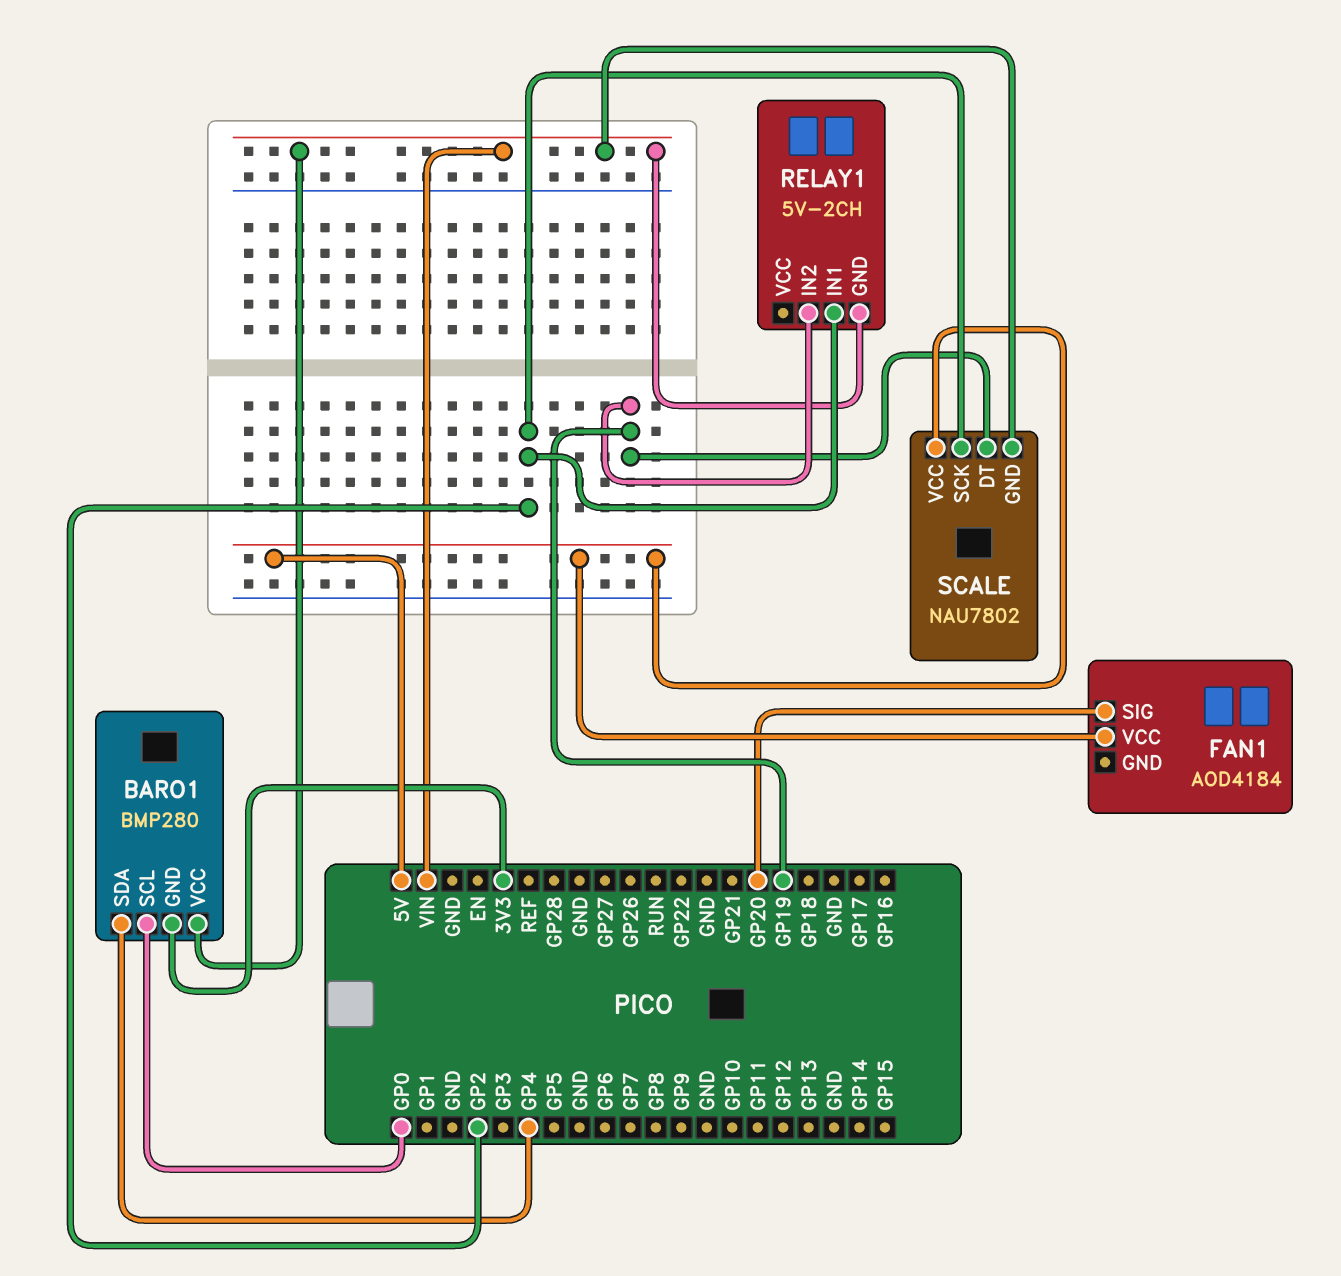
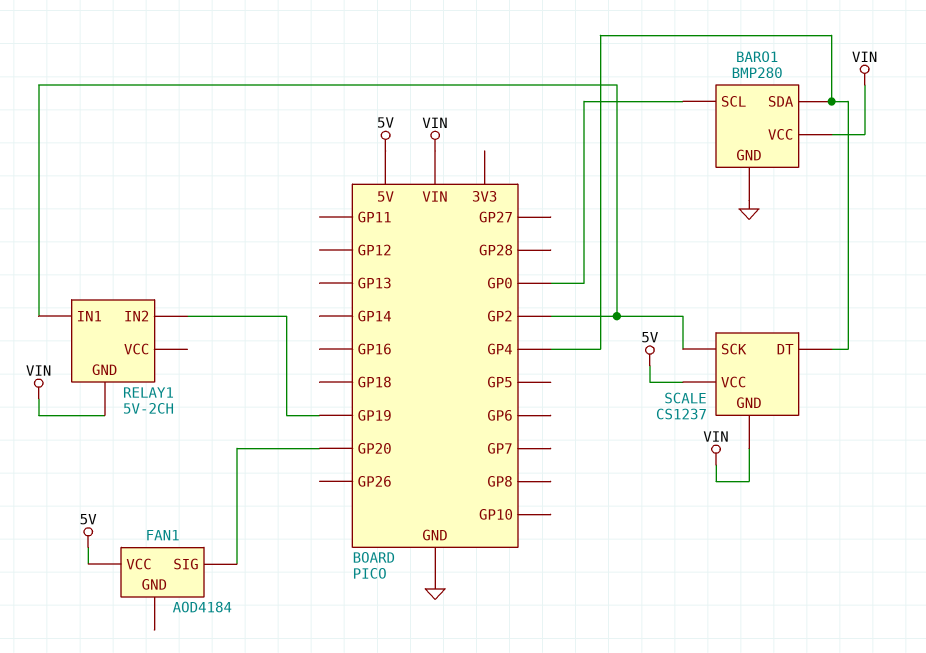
BARO1 pin GND: 3V3 -> GND
SCALE: NAU7802 -> CS1237
SCALE pin DT: GP19 -> GP4

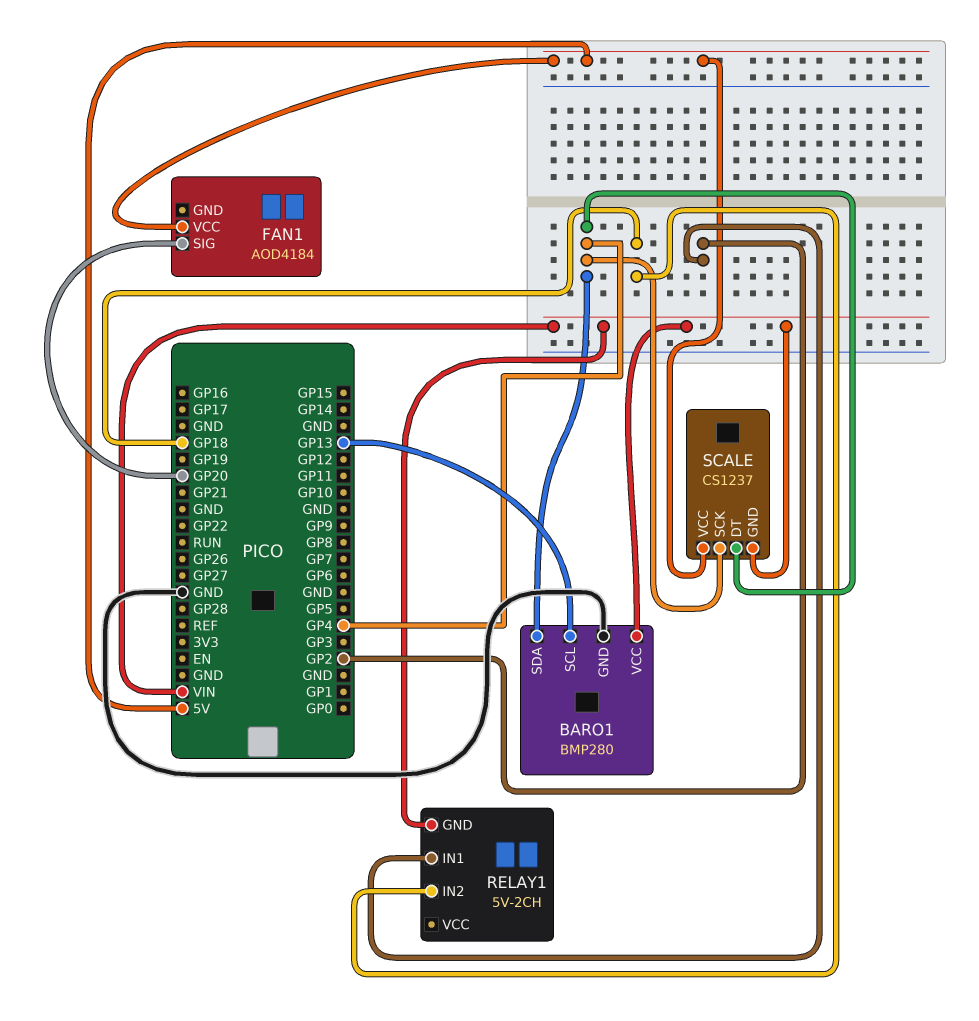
BARO1 pin SCL: GP0 -> GP13
RELAY1 pin IN2: GP19 -> GP18
SCALE pin SCK: GP2 -> GP4

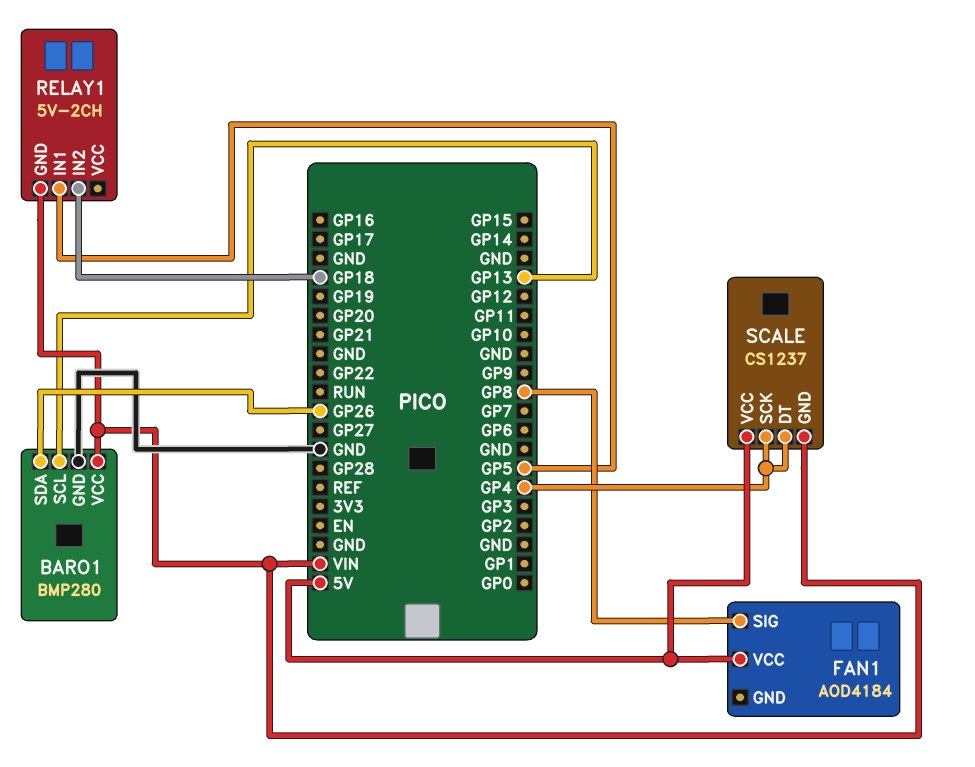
BARO1 pin SDA: GP4 -> GP26
FAN1 pin SIG: GP20 -> GP8
RELAY1 pin IN1: GP2 -> GP5

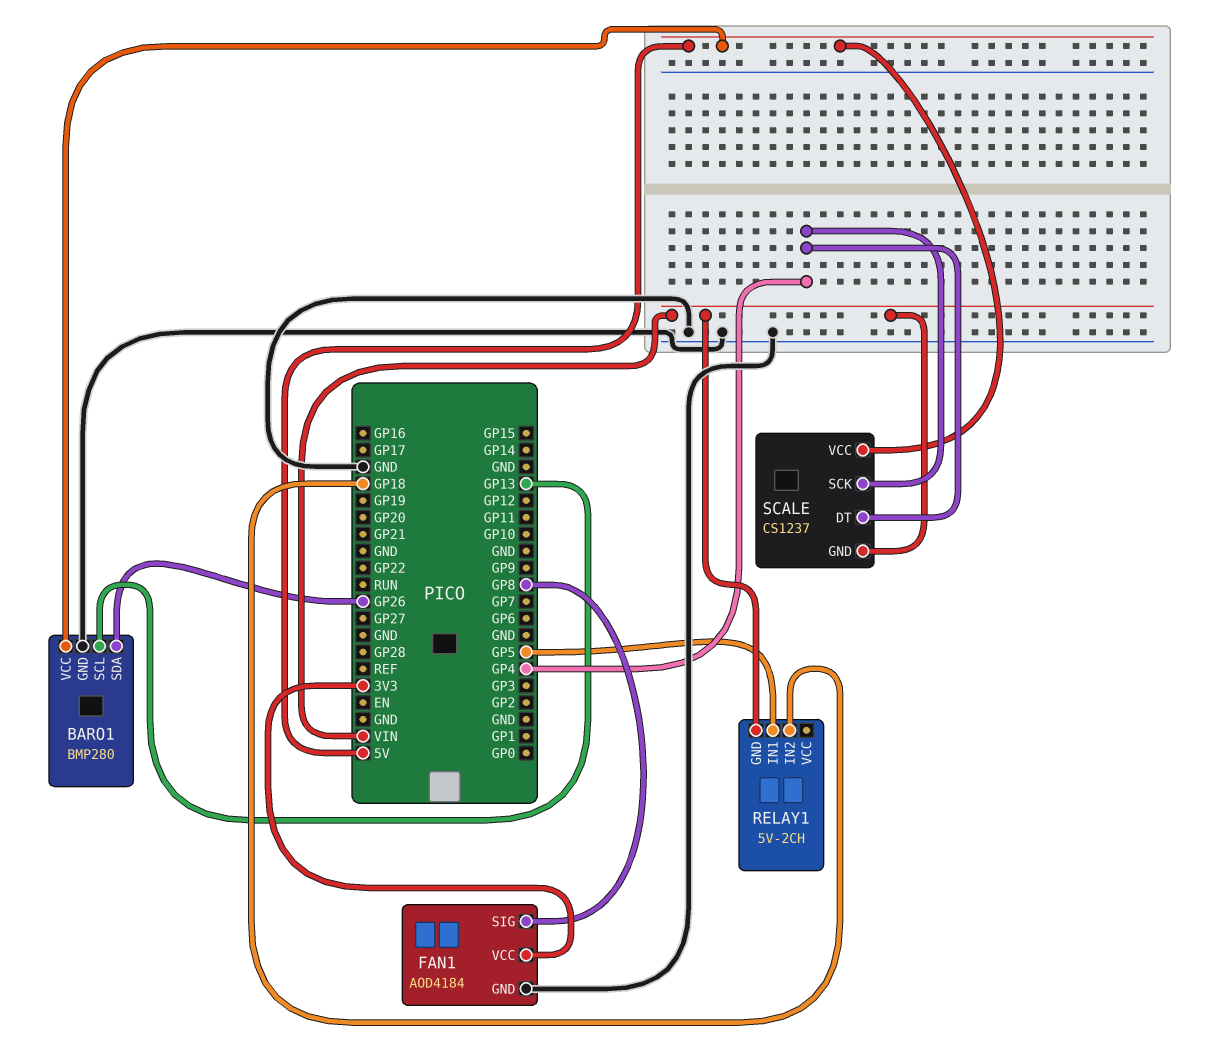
BARO1 pin VCC: VIN -> 5V
FAN1 pin GND: none -> GND
FAN1 pin VCC: 5V -> 3V3

